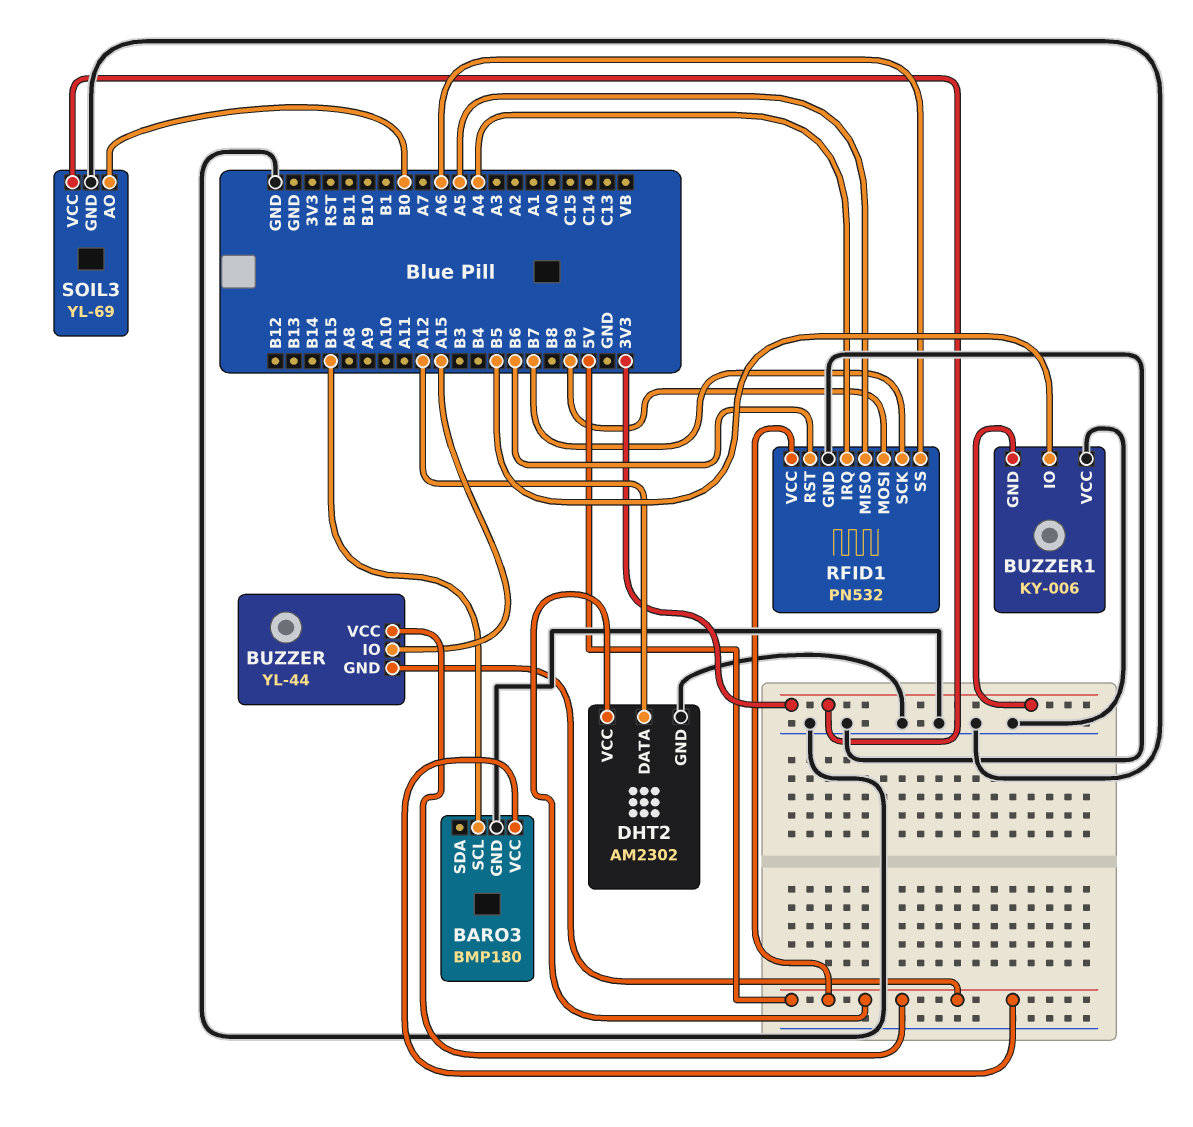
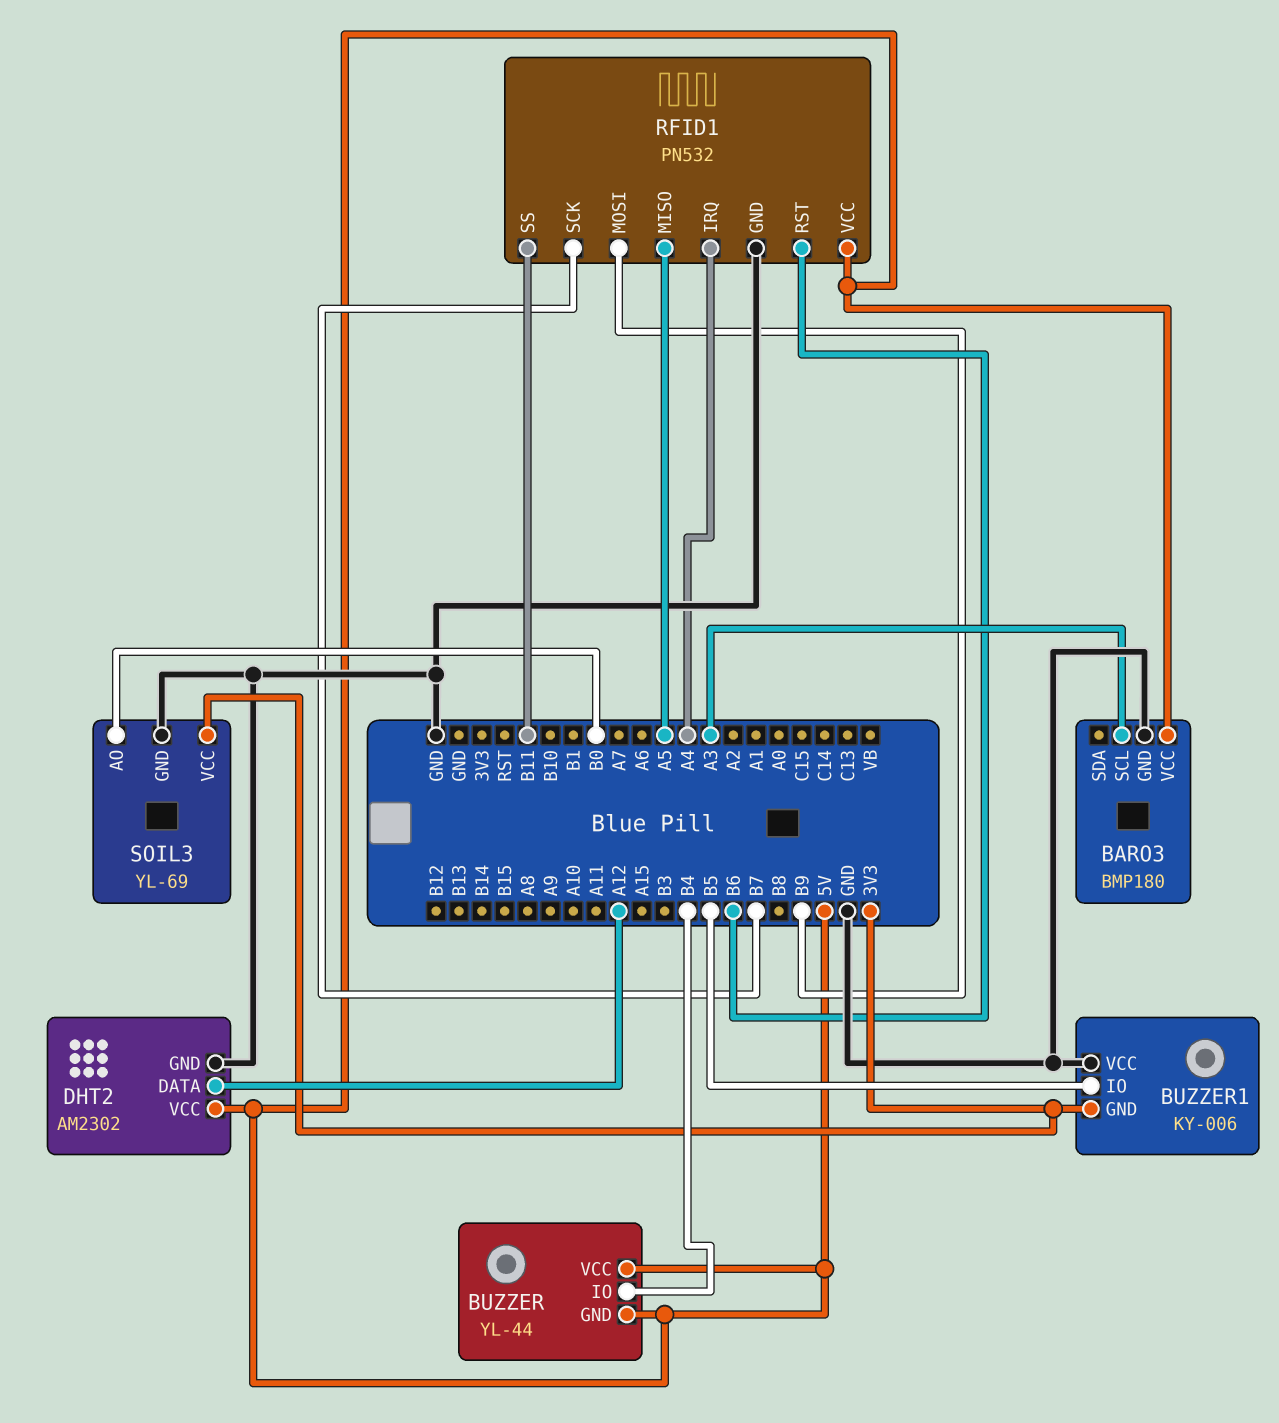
BARO3 pin SCL: B15 -> A3
BUZZER pin IO: A15 -> B4
RFID1 pin SS: A6 -> B11

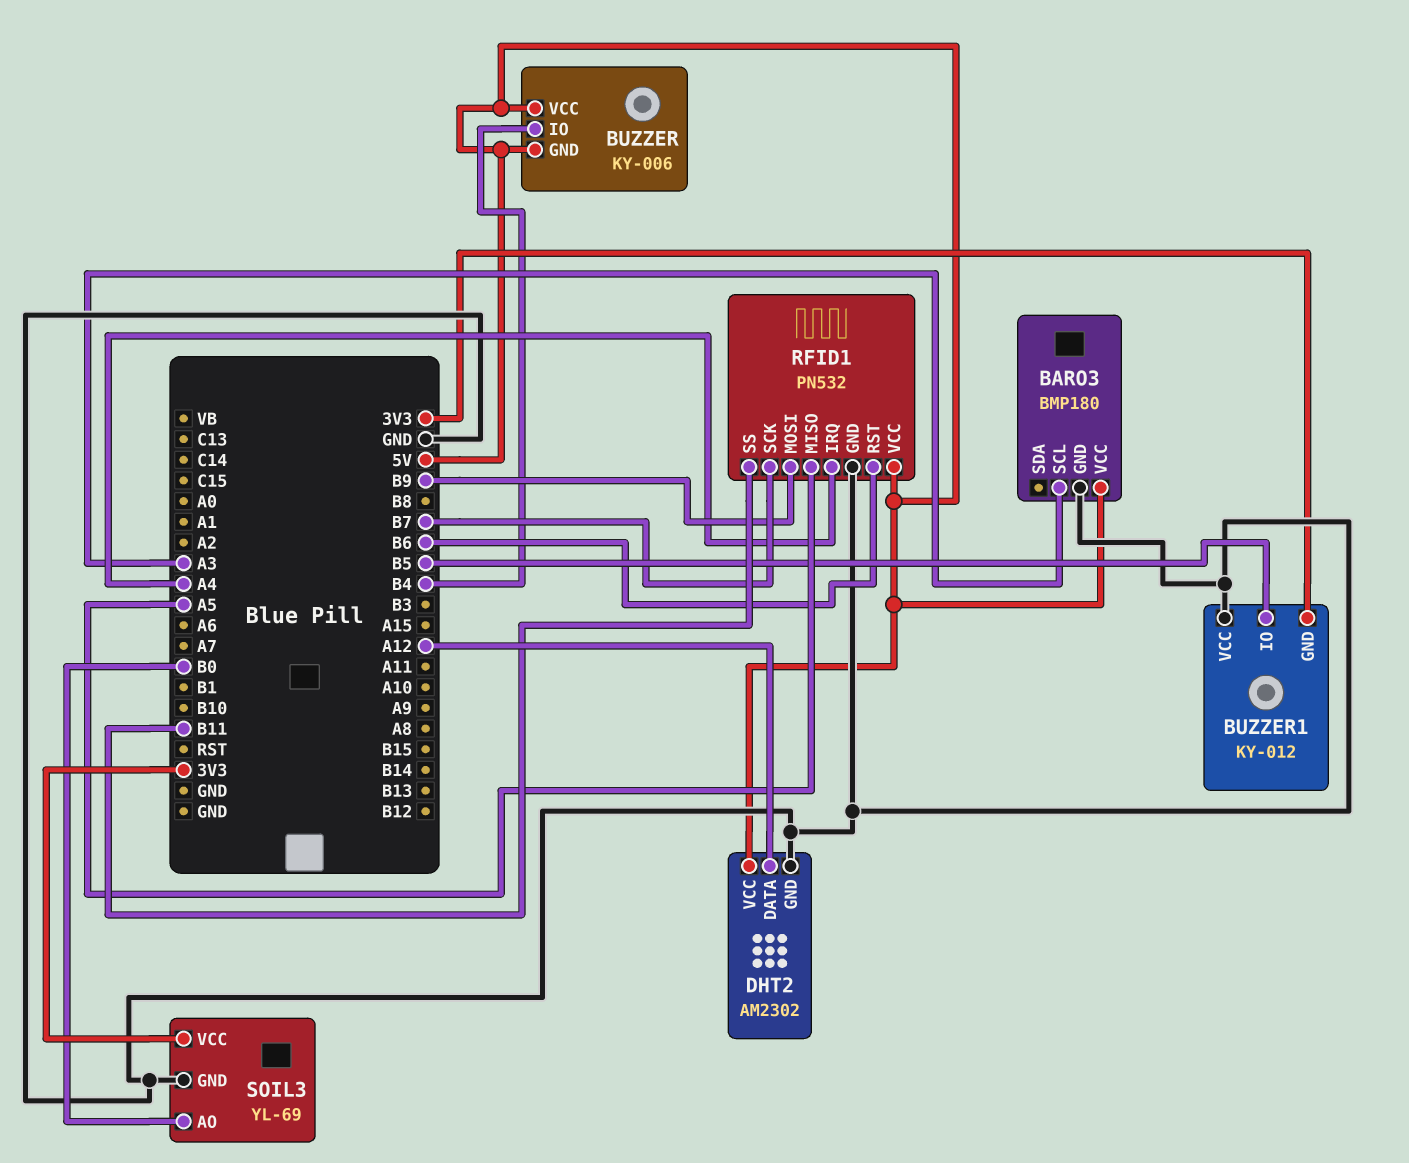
BUZZER: YL-44 -> KY-006
BUZZER1: KY-006 -> KY-012

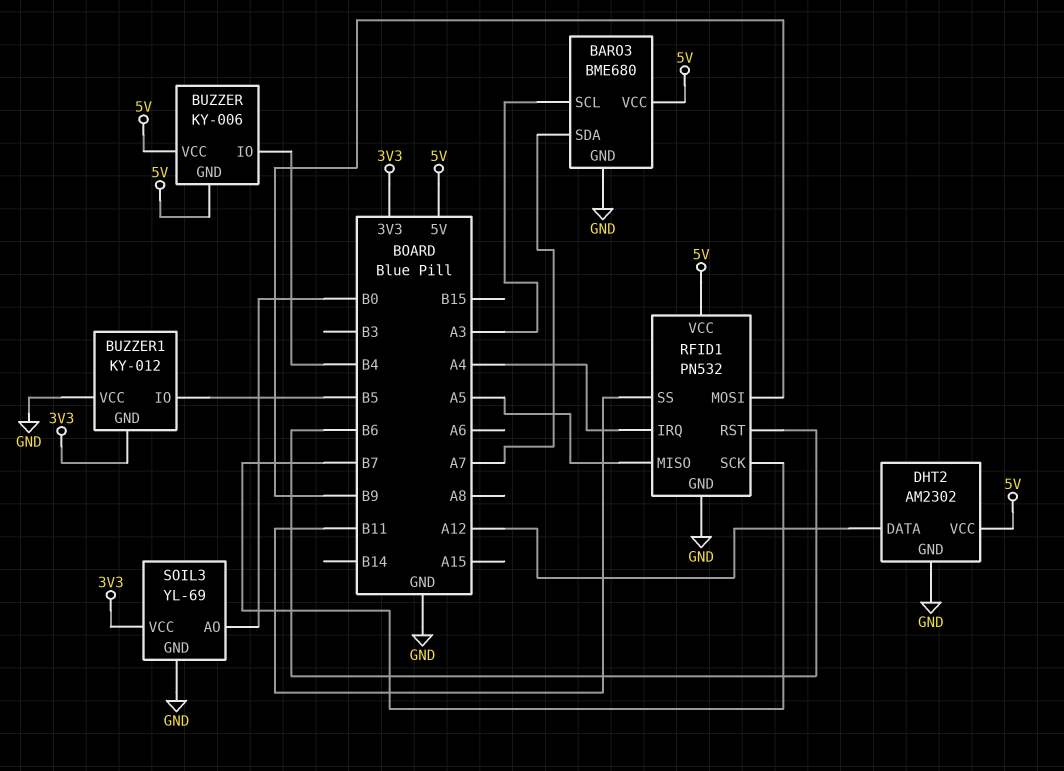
BARO3: BMP180 -> BME680
BARO3 pin SDA: none -> A7

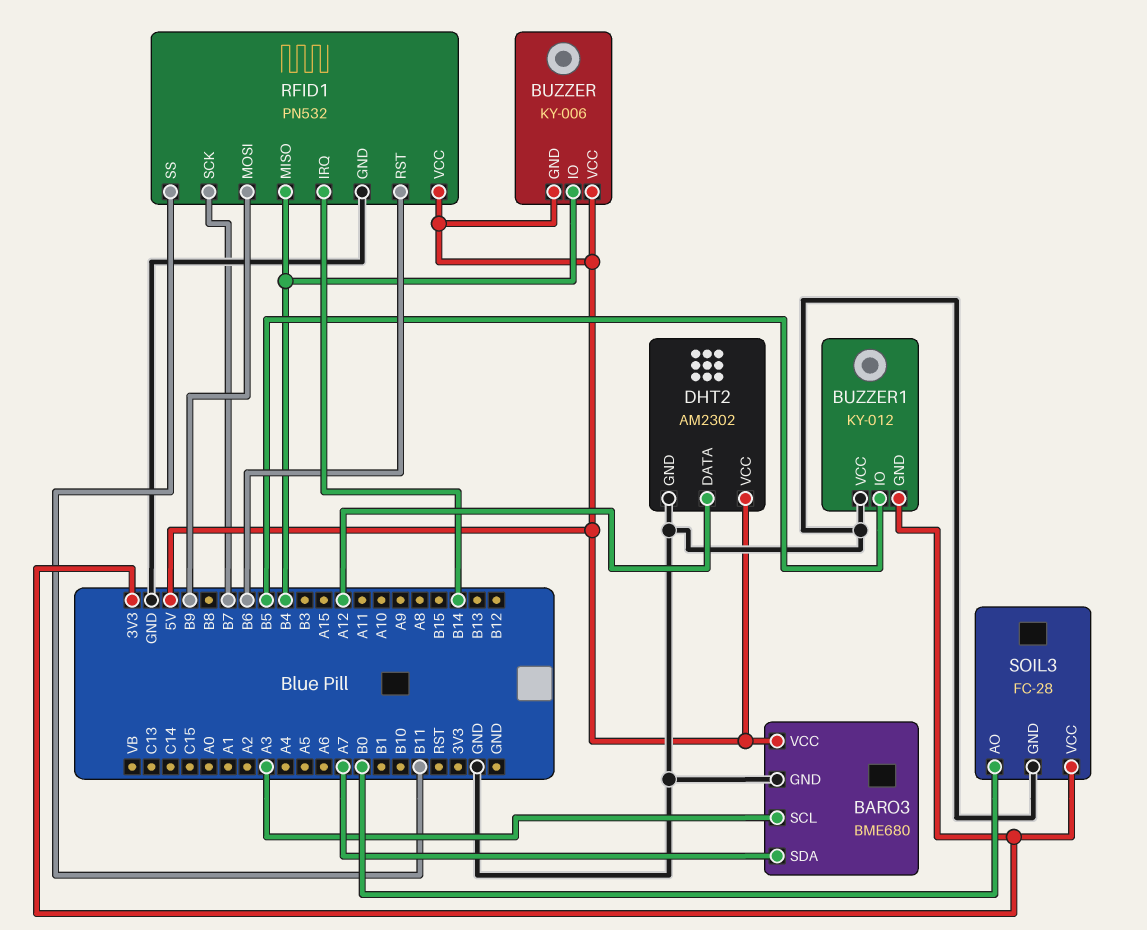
RFID1 pin IRQ: A4 -> B14
RFID1 pin MISO: A5 -> B4
SOIL3: YL-69 -> FC-28

